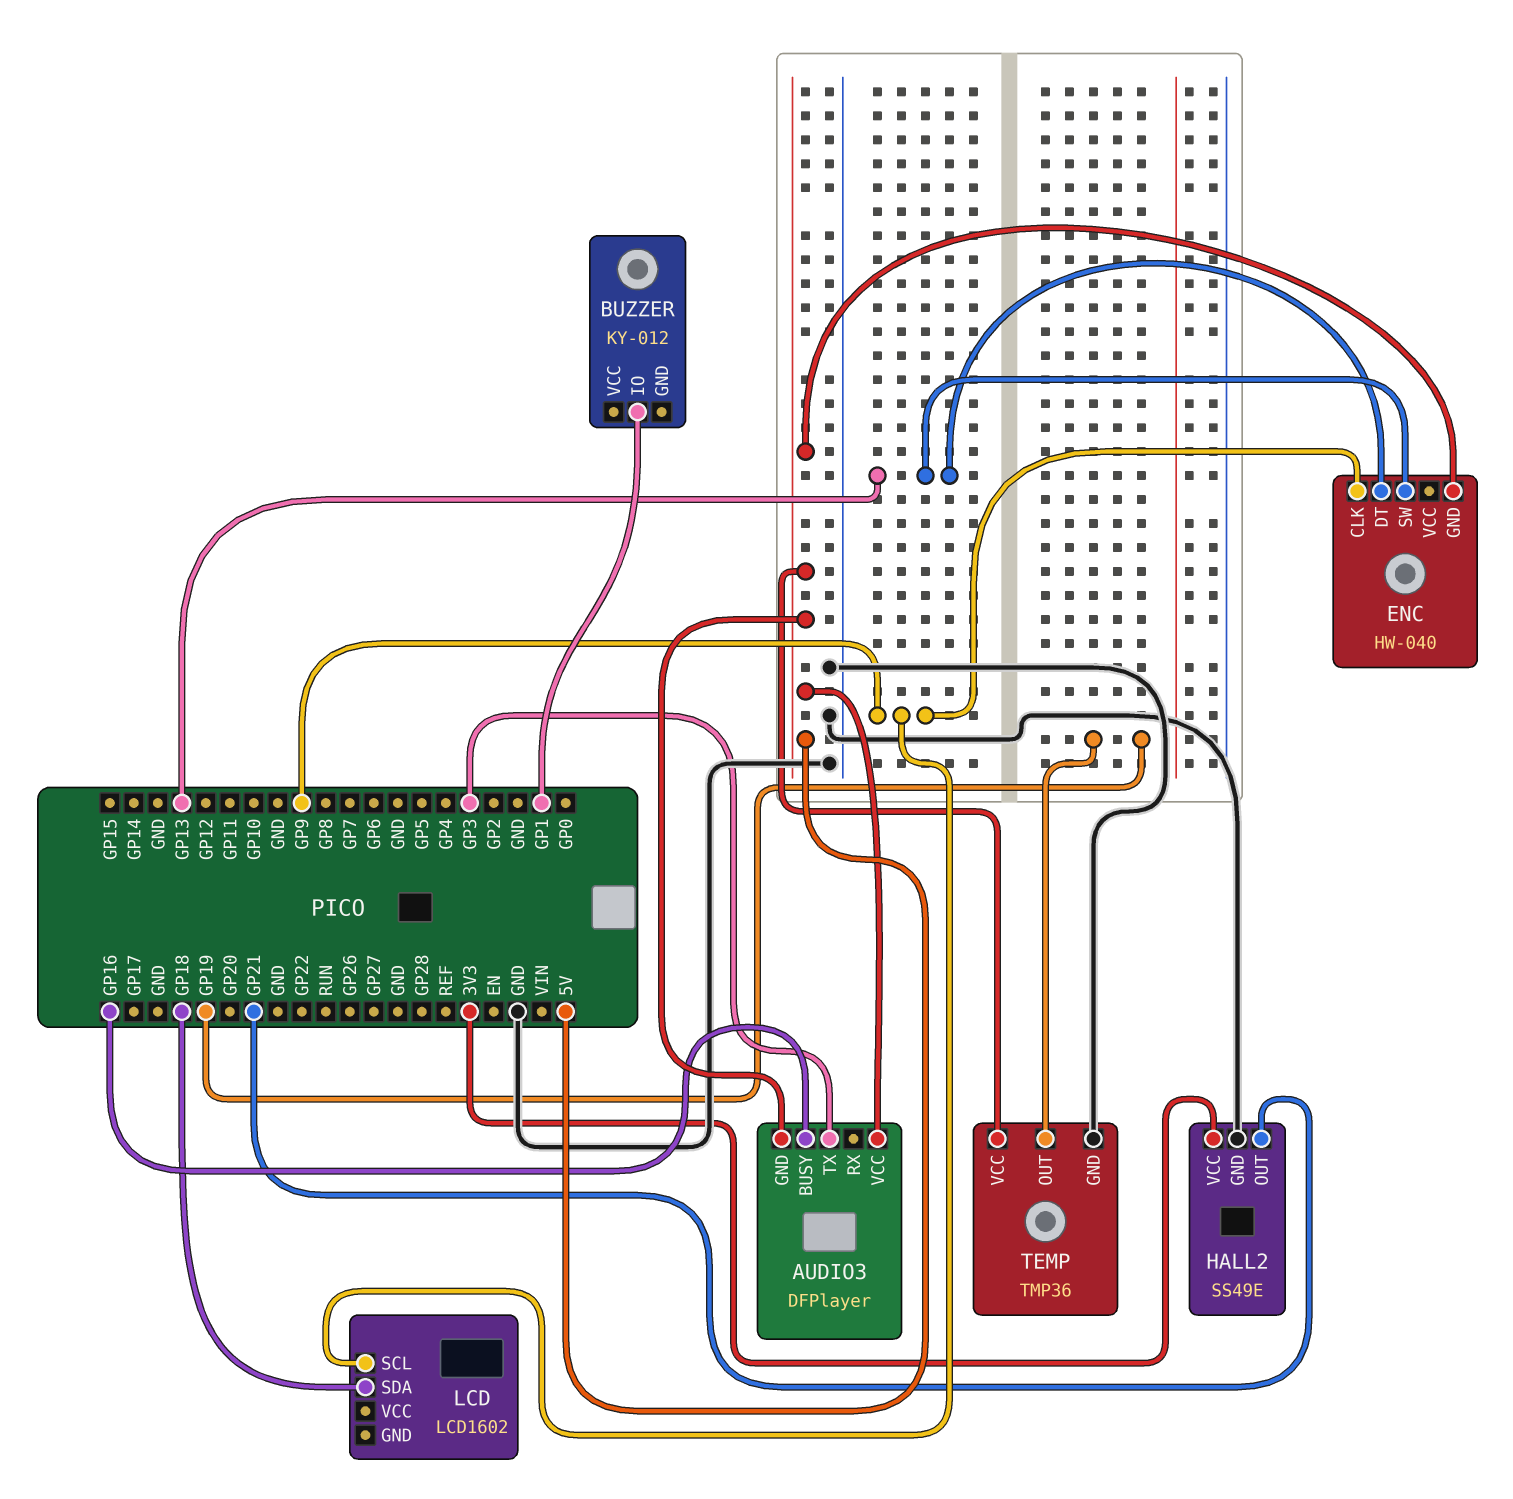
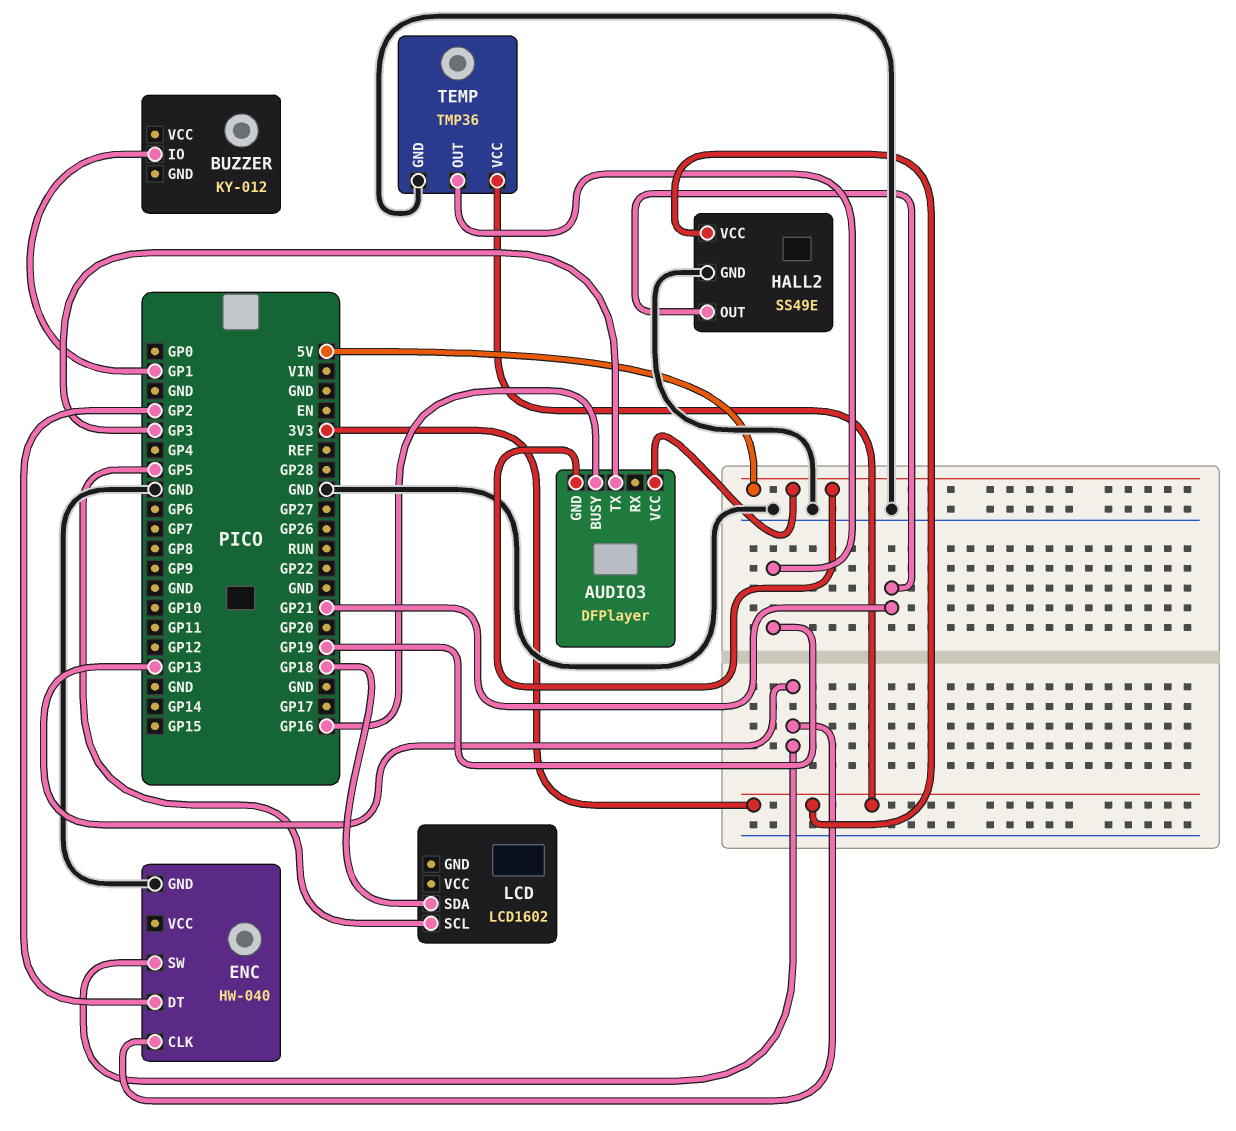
ENC pin CLK: GP9 -> GP13
ENC pin DT: GP13 -> GP2
ENC pin GND: 5V -> GND
LCD pin SCL: GP9 -> GP5
TEMP pin VCC: 5V -> 3V3

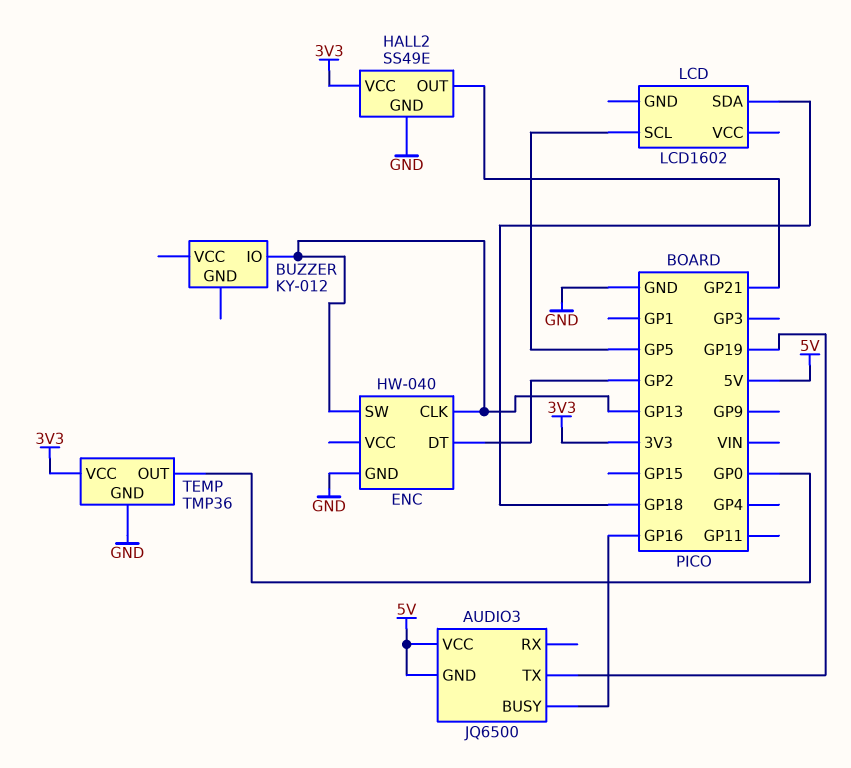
AUDIO3: DFPlayer -> JQ6500
AUDIO3 pin TX: GP3 -> GP19
BUZZER pin IO: GP1 -> GP13
TEMP pin OUT: GP19 -> GP0

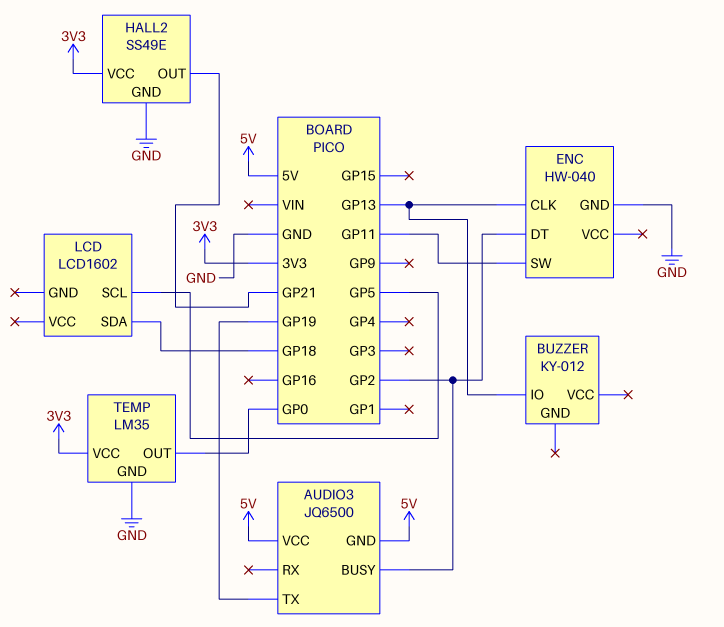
AUDIO3 pin BUSY: GP16 -> GP2
ENC pin SW: GP13 -> GP11
TEMP: TMP36 -> LM35

